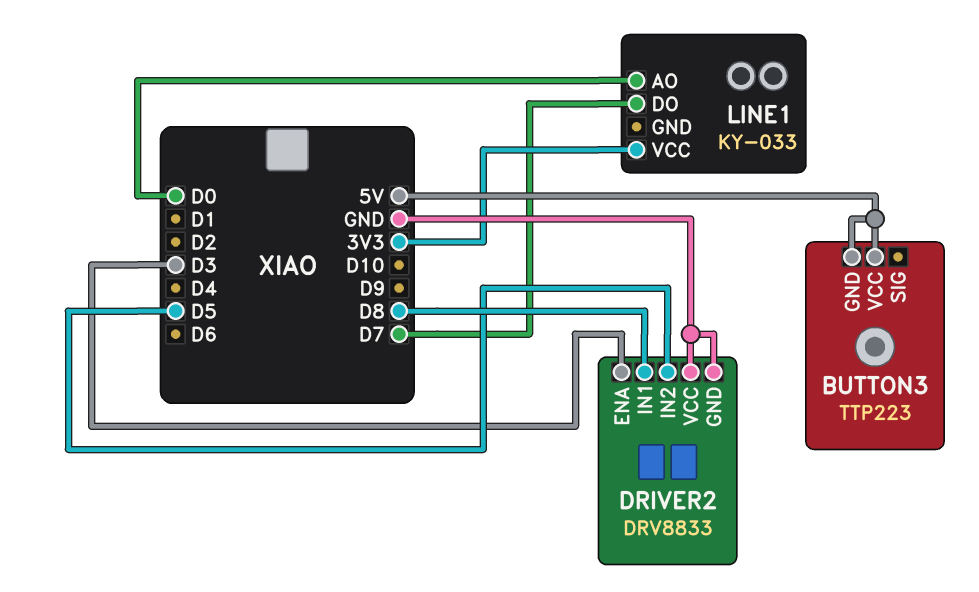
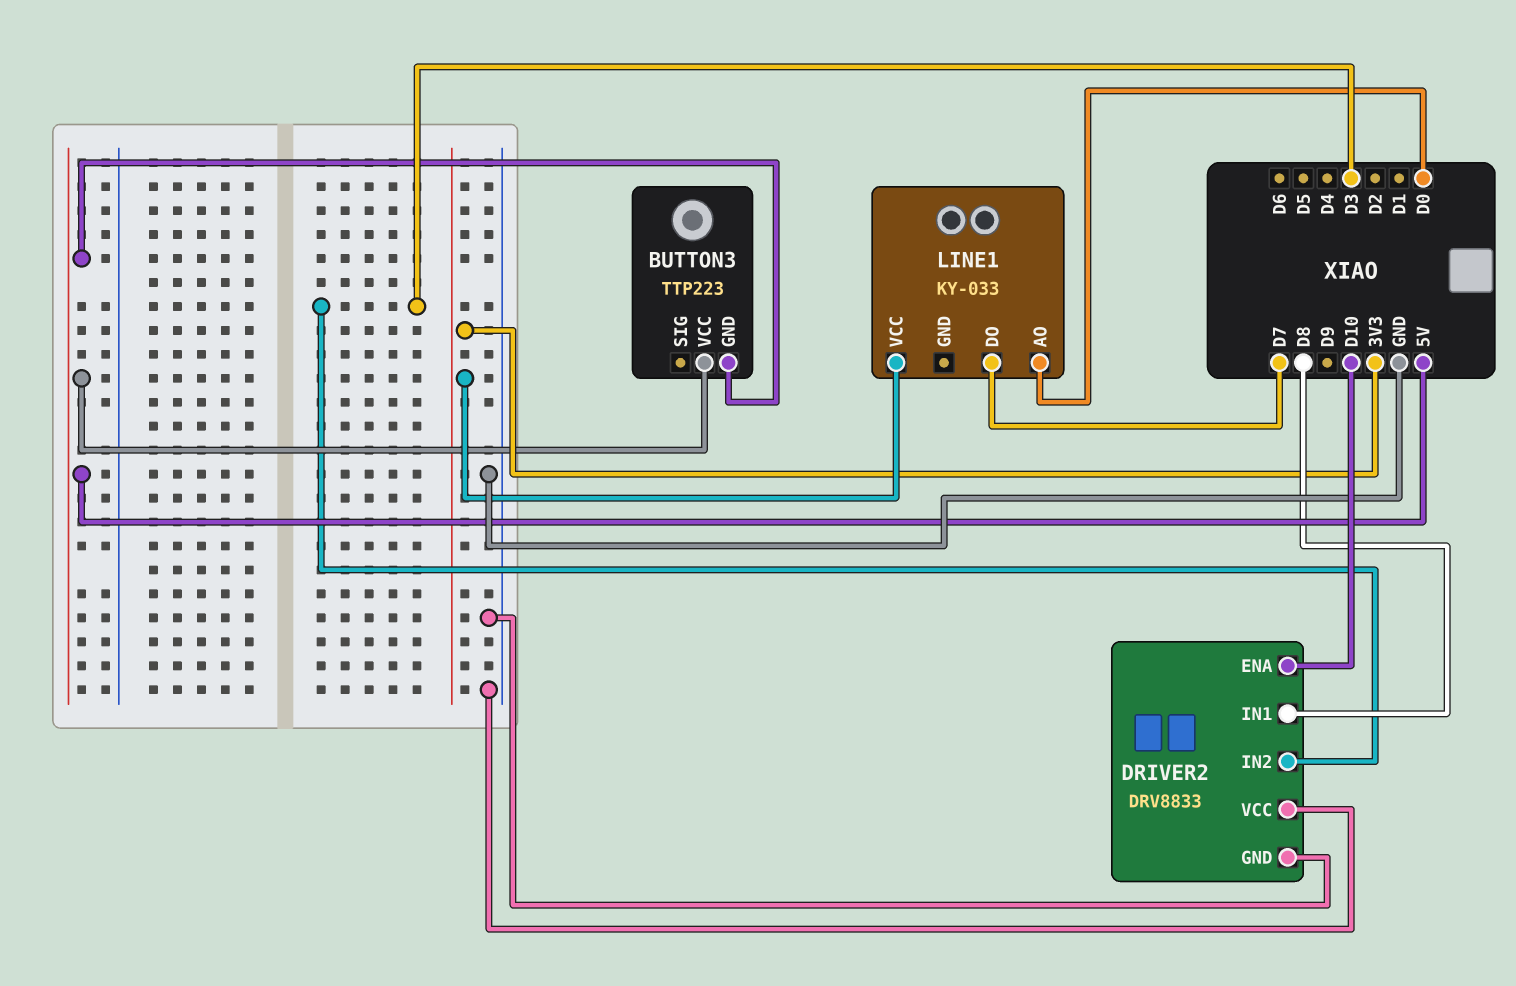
DRIVER2 pin ENA: D3 -> D10
DRIVER2 pin IN2: D5 -> D3

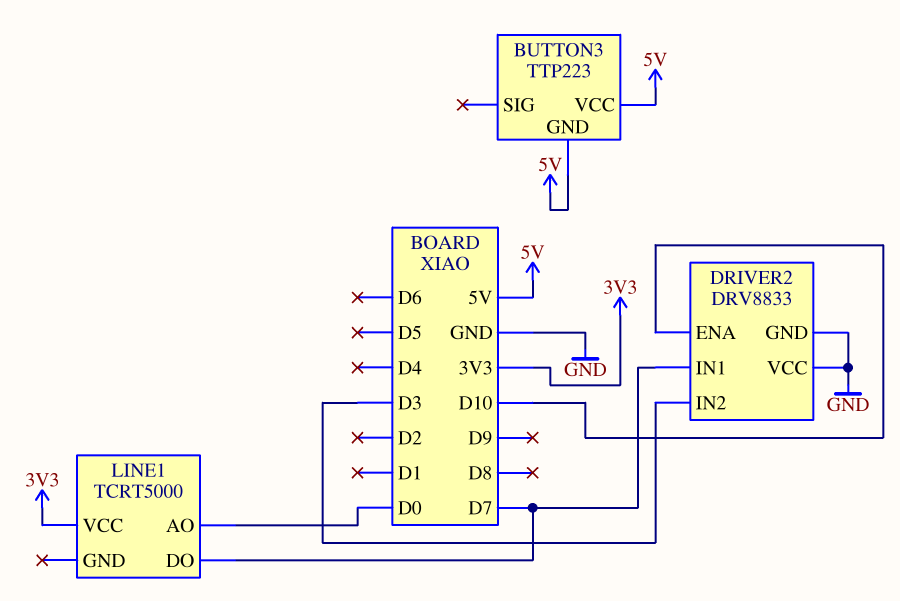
DRIVER2 pin IN1: D8 -> D7
LINE1: KY-033 -> TCRT5000

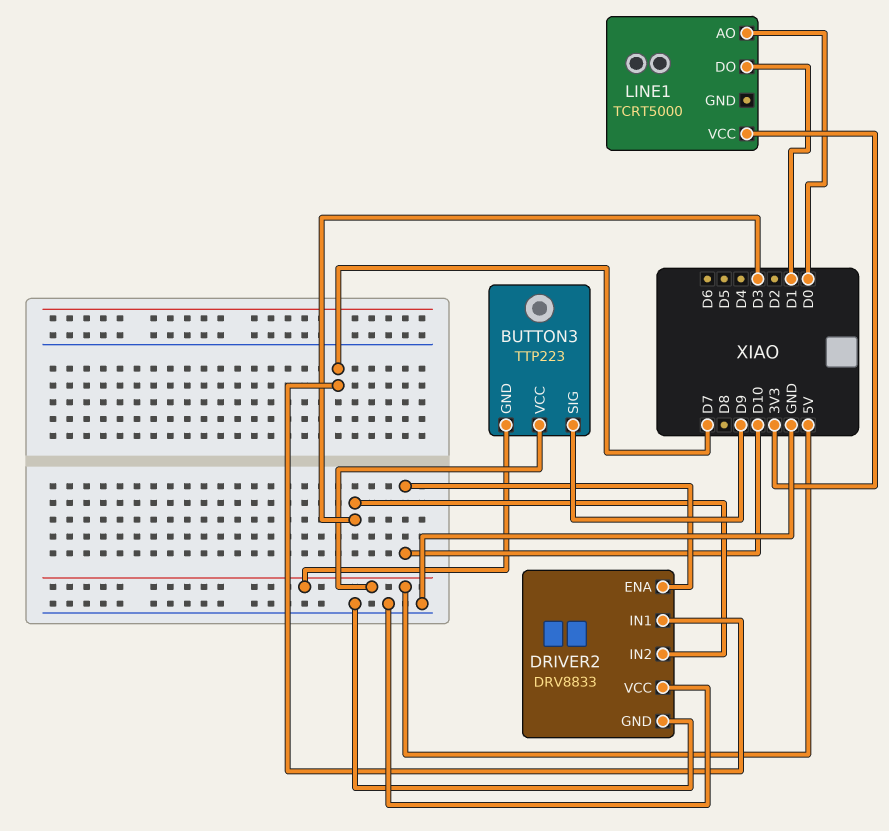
BUTTON3 pin SIG: none -> D9
LINE1 pin DO: D7 -> D1

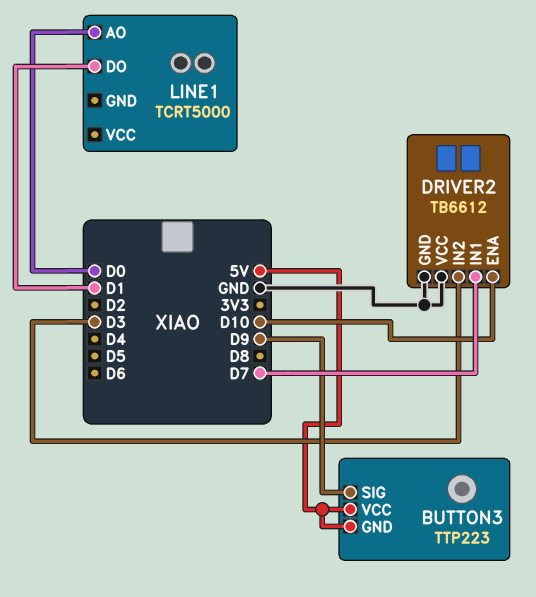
DRIVER2: DRV8833 -> TB6612
LINE1 pin VCC: 3V3 -> none

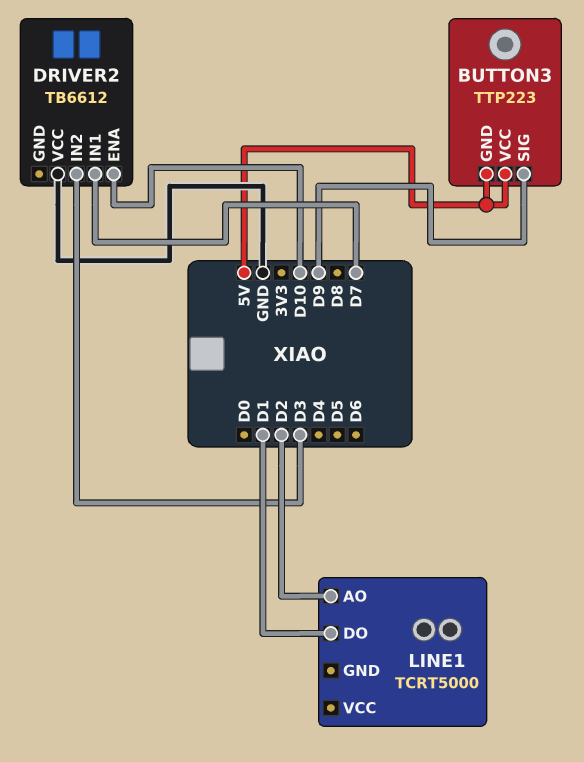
DRIVER2 pin GND: GND -> none
LINE1 pin AO: D0 -> D2

